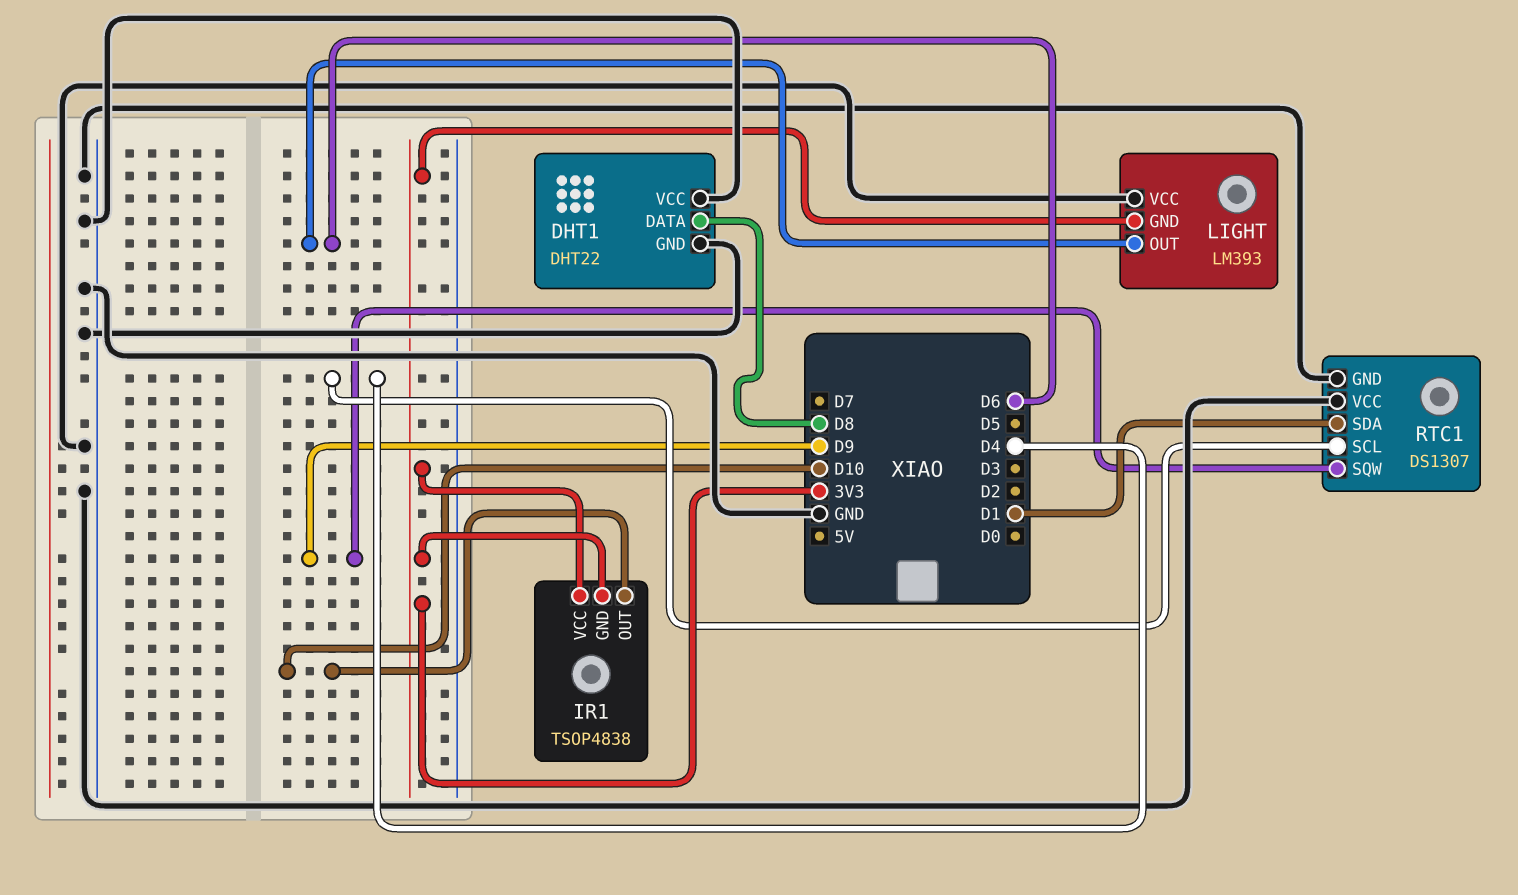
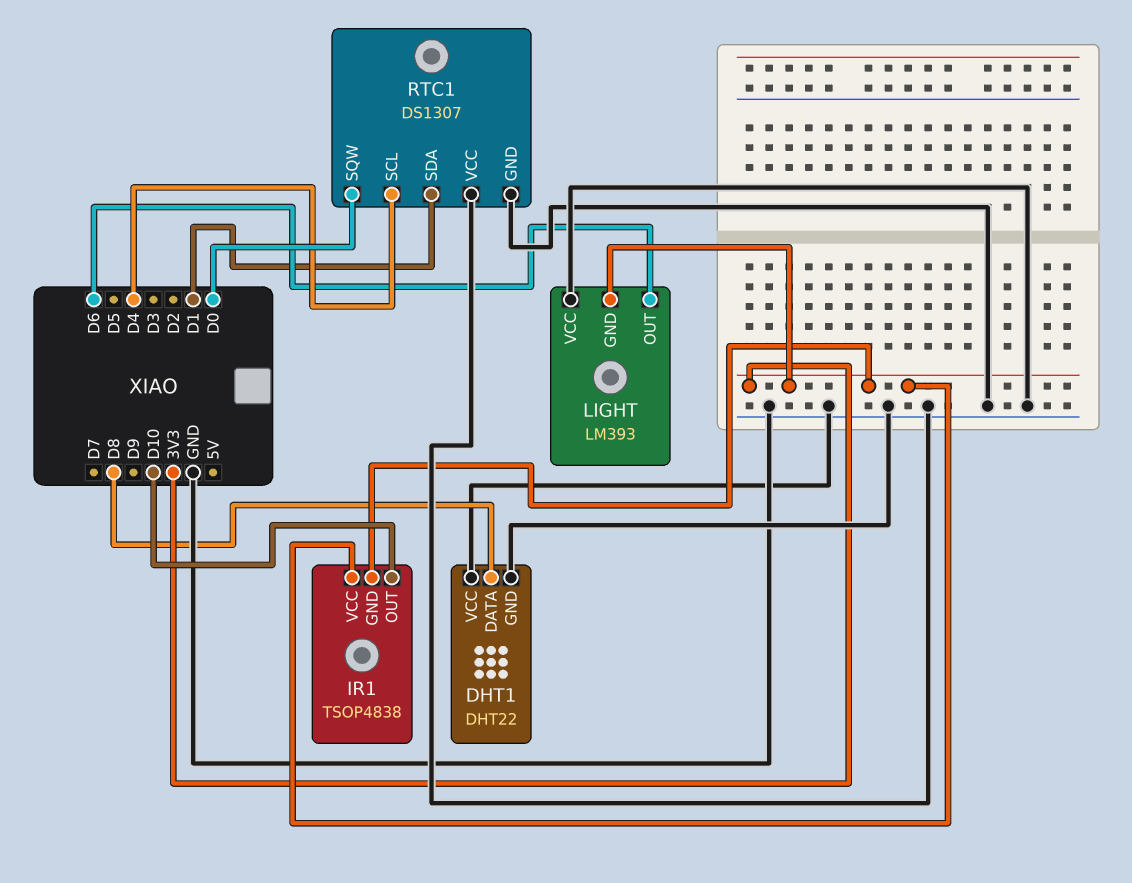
RTC1 pin SQW: D9 -> D0

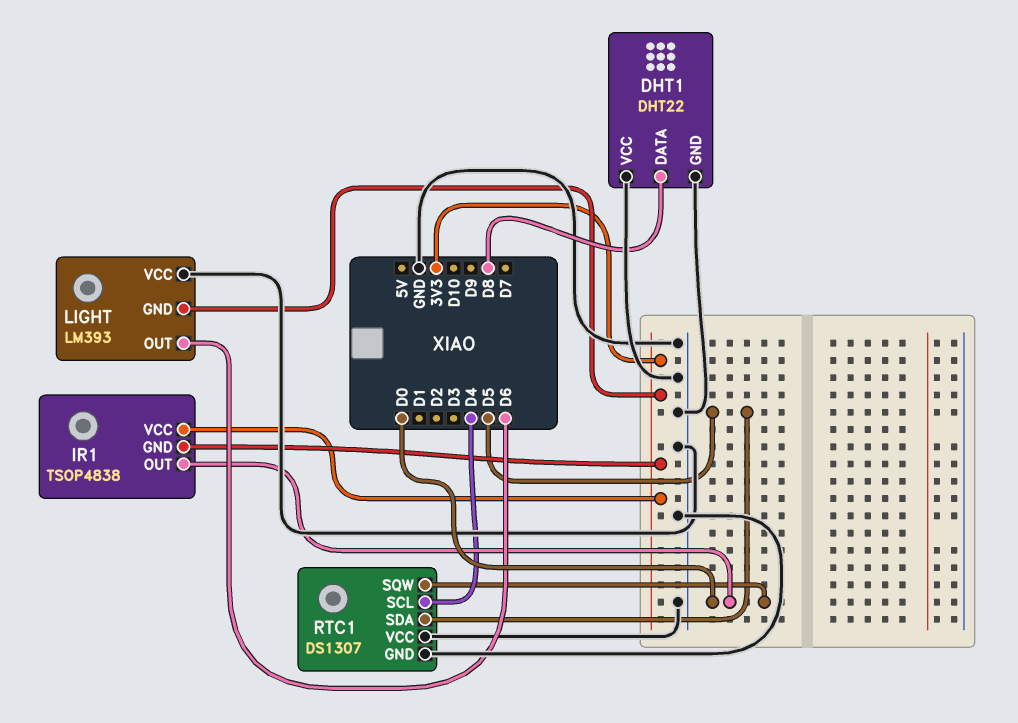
IR1 pin OUT: D10 -> D0
RTC1 pin SDA: D1 -> D5

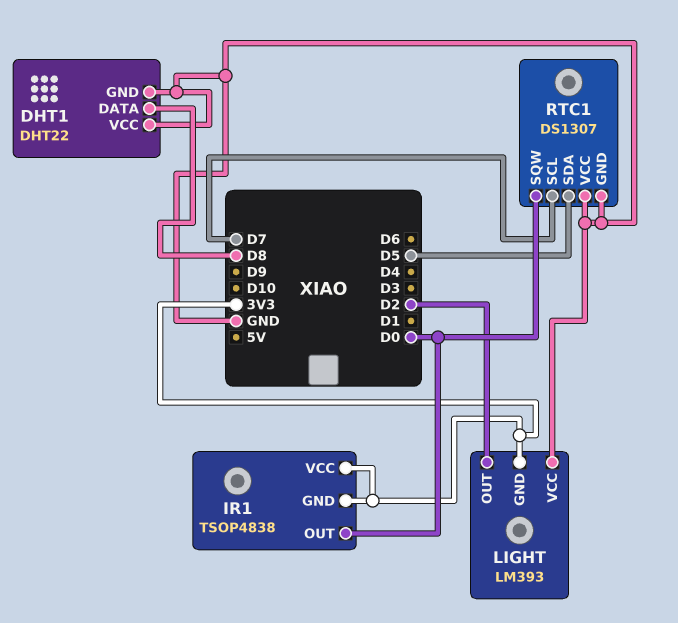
LIGHT pin OUT: D6 -> D2
RTC1 pin SCL: D4 -> D7

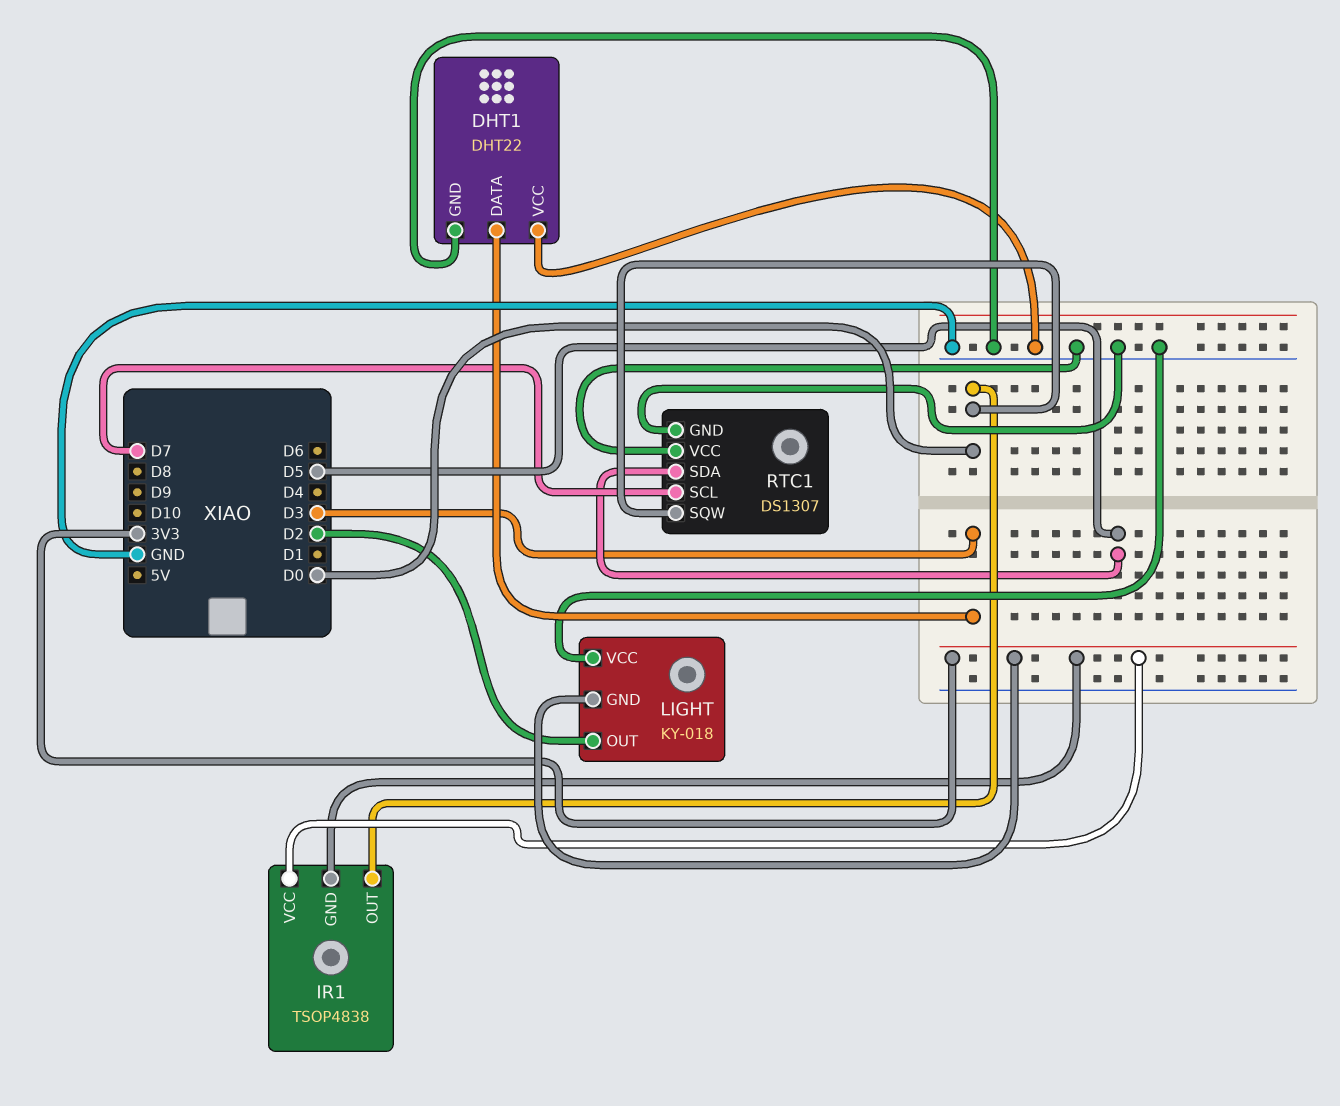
DHT1 pin DATA: D8 -> D3
LIGHT: LM393 -> KY-018

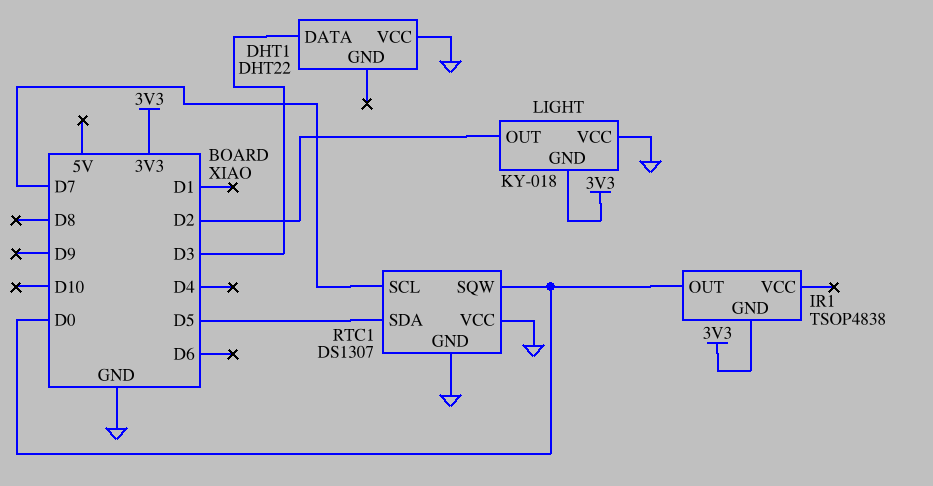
DHT1 pin GND: GND -> none
IR1 pin VCC: 3V3 -> none

